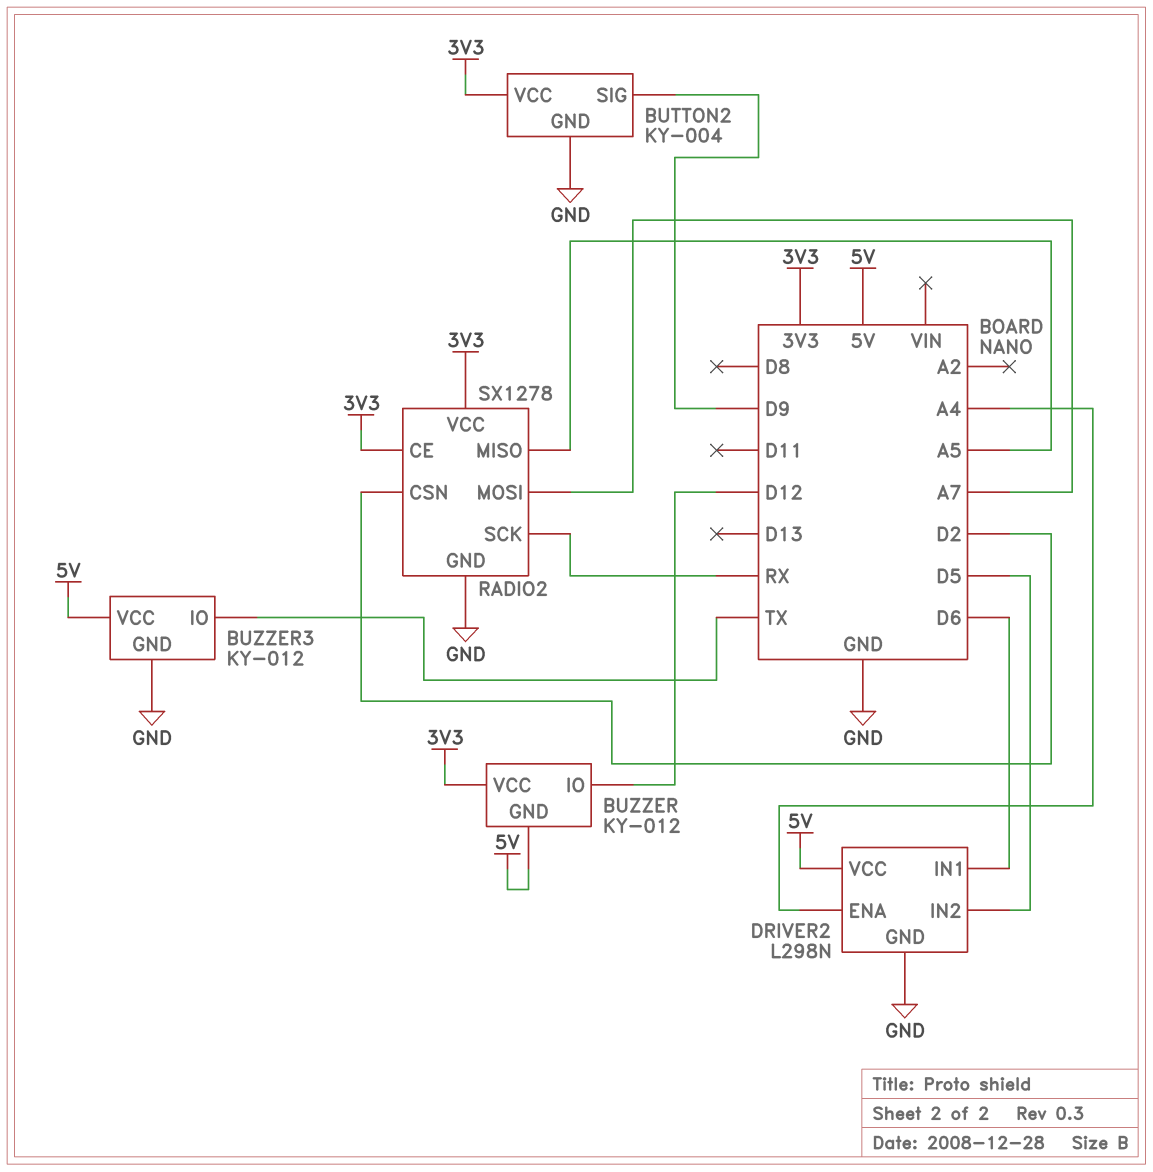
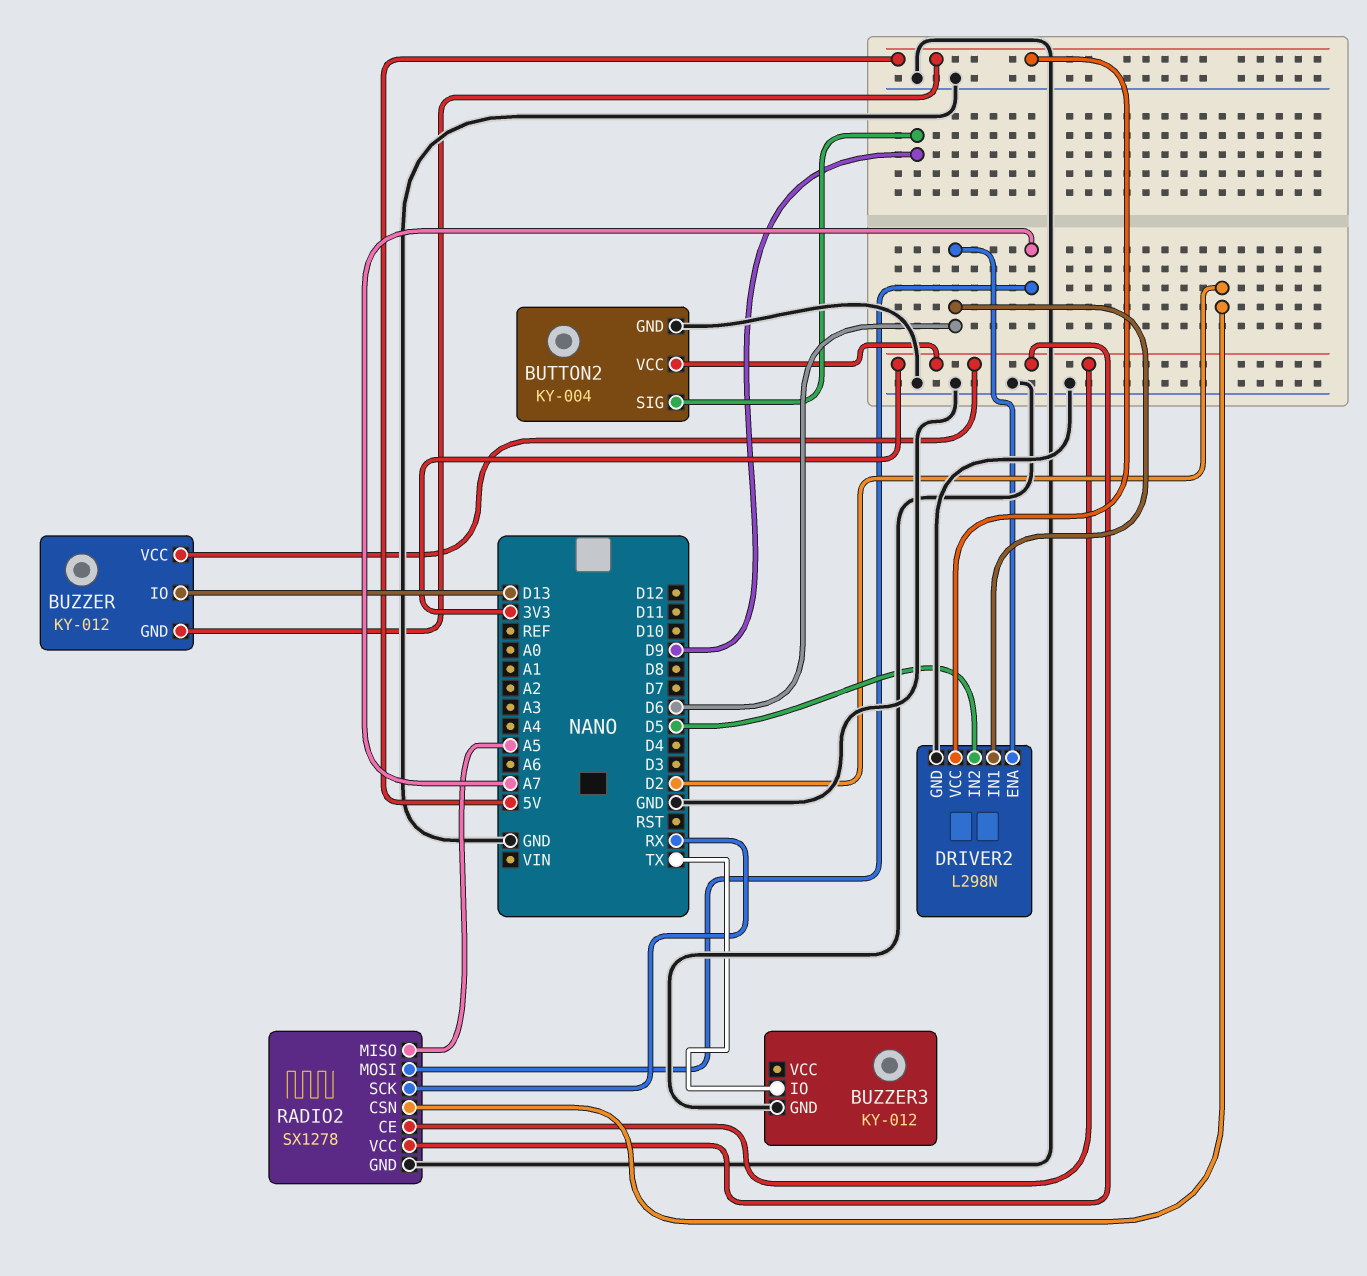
BUZZER pin IO: D12 -> D13
BUZZER3 pin VCC: 5V -> none
DRIVER2 pin ENA: A4 -> D6

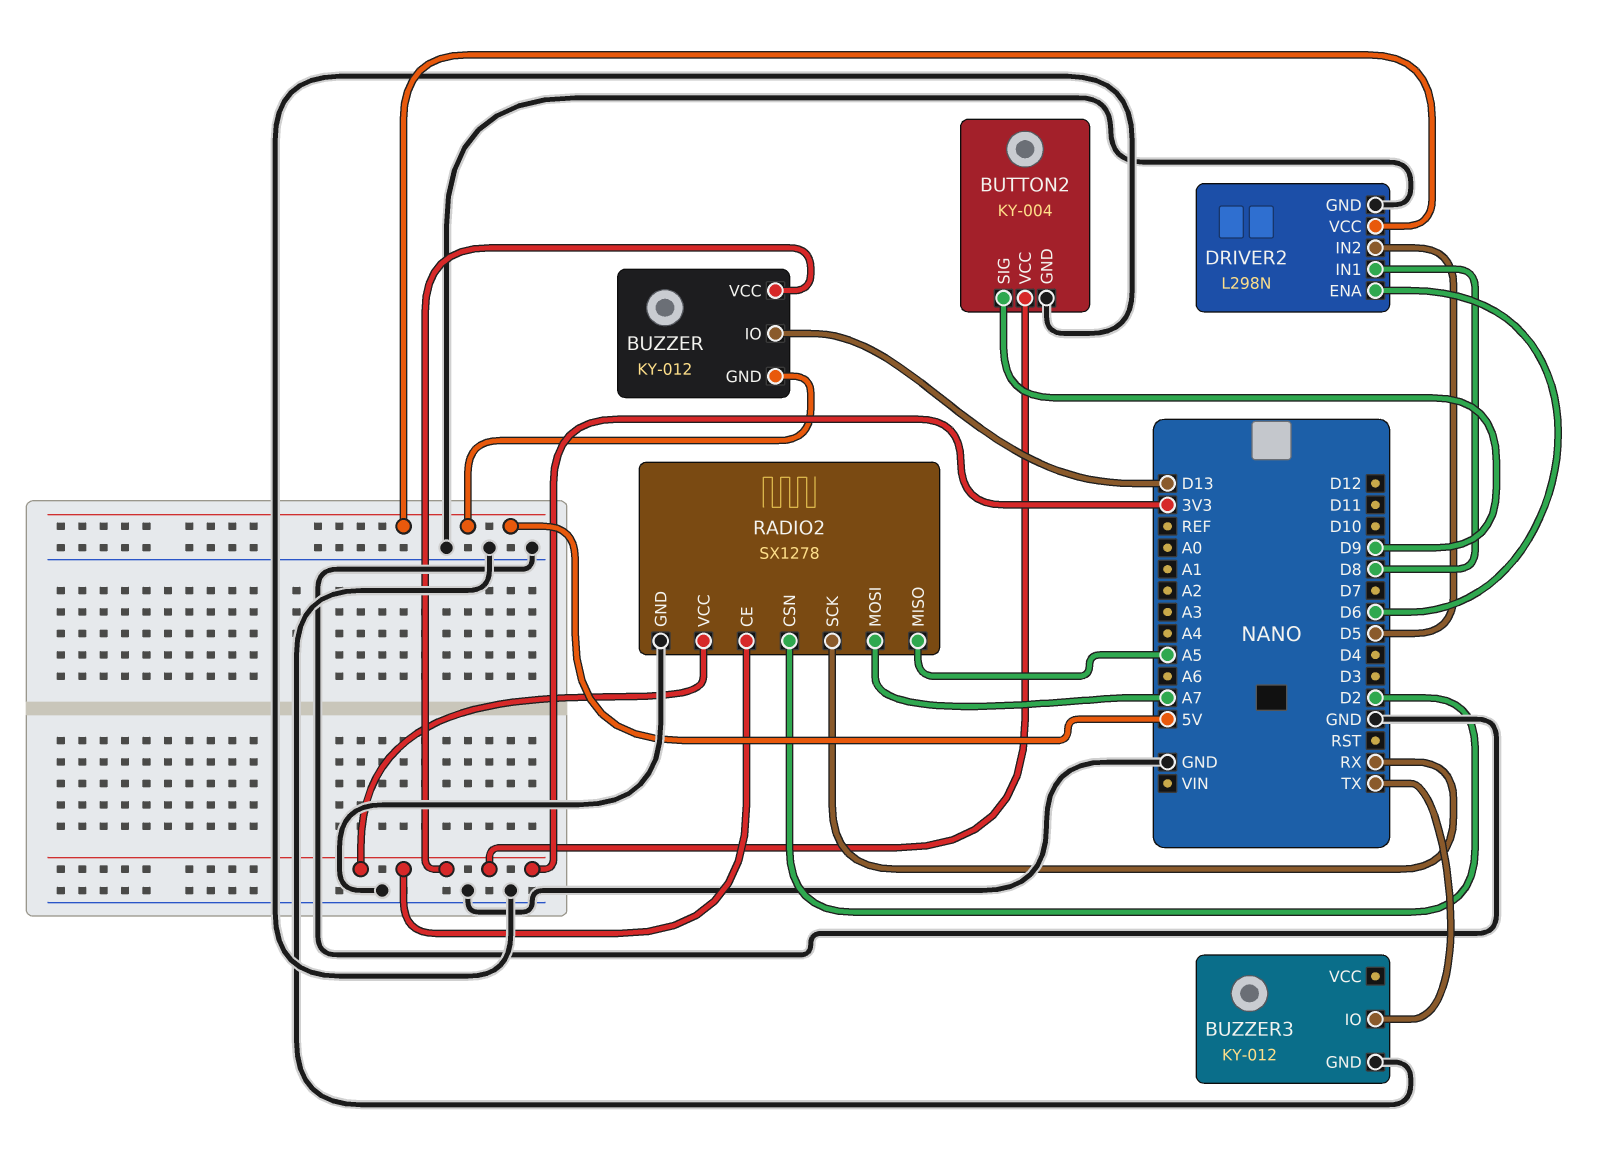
DRIVER2 pin IN1: D6 -> D8

